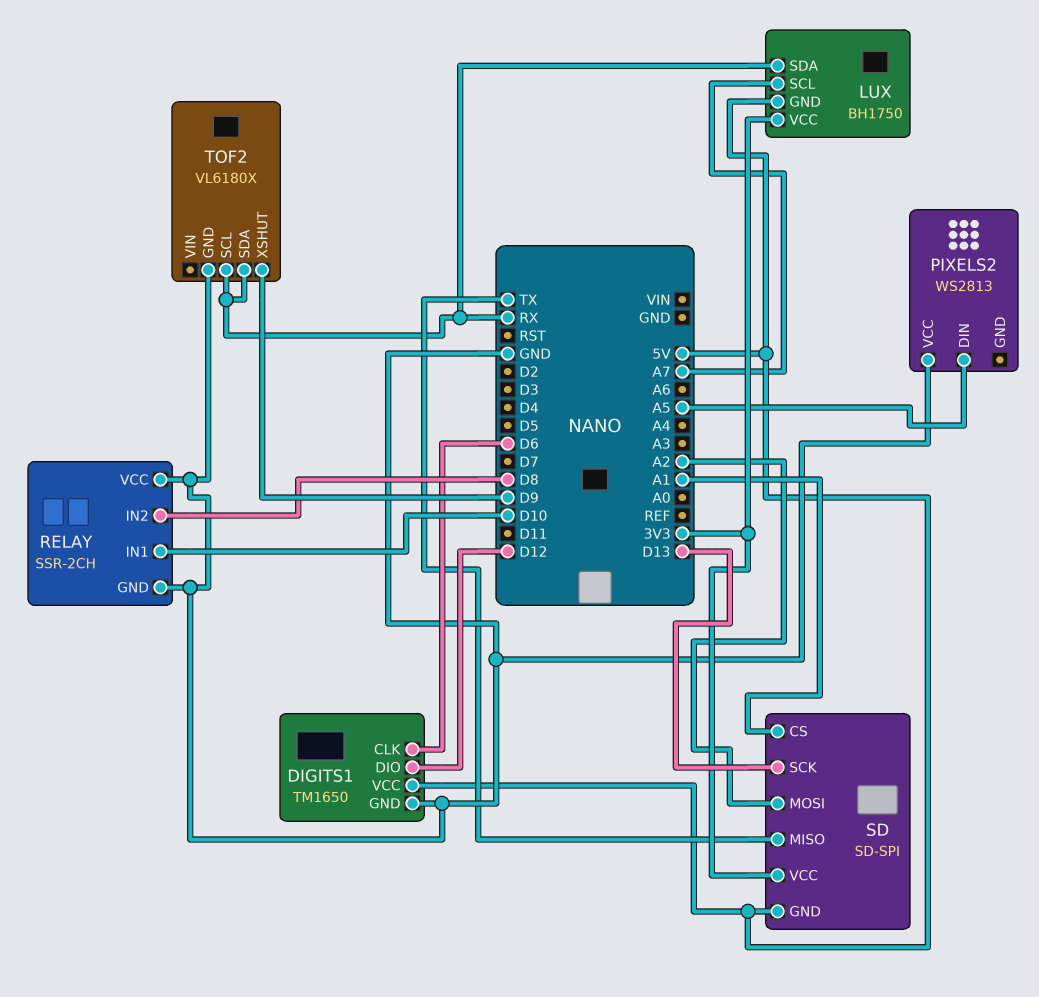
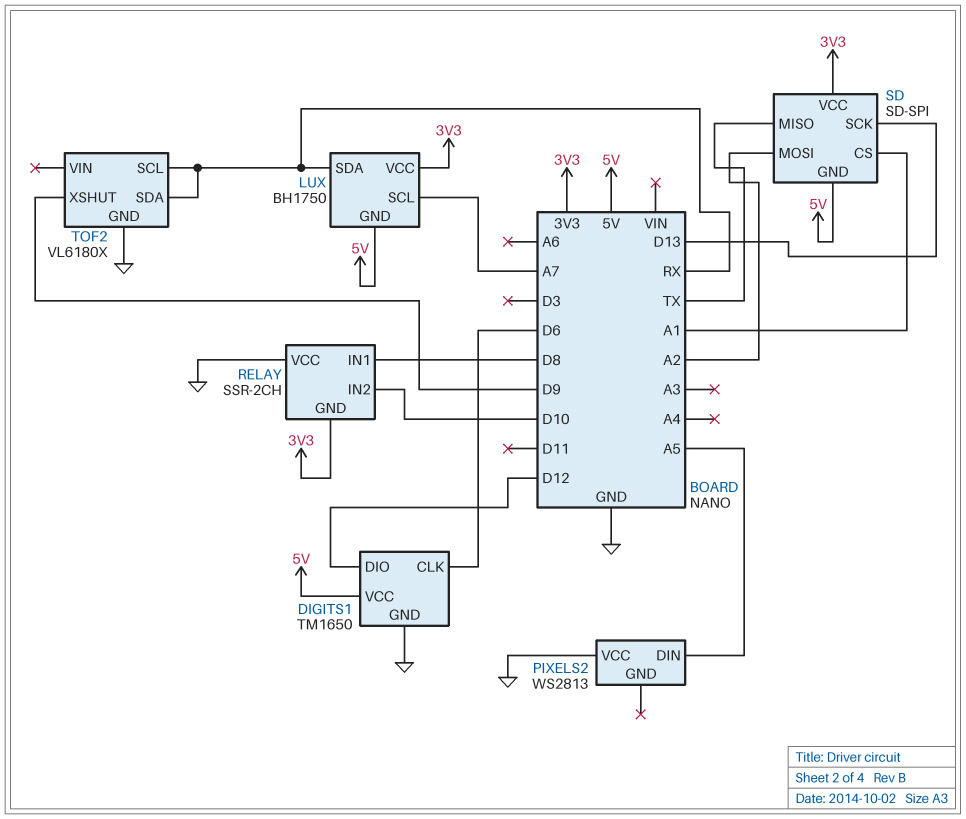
RELAY pin GND: GND -> 3V3
RELAY pin IN1: D10 -> D8
RELAY pin IN2: D8 -> D10

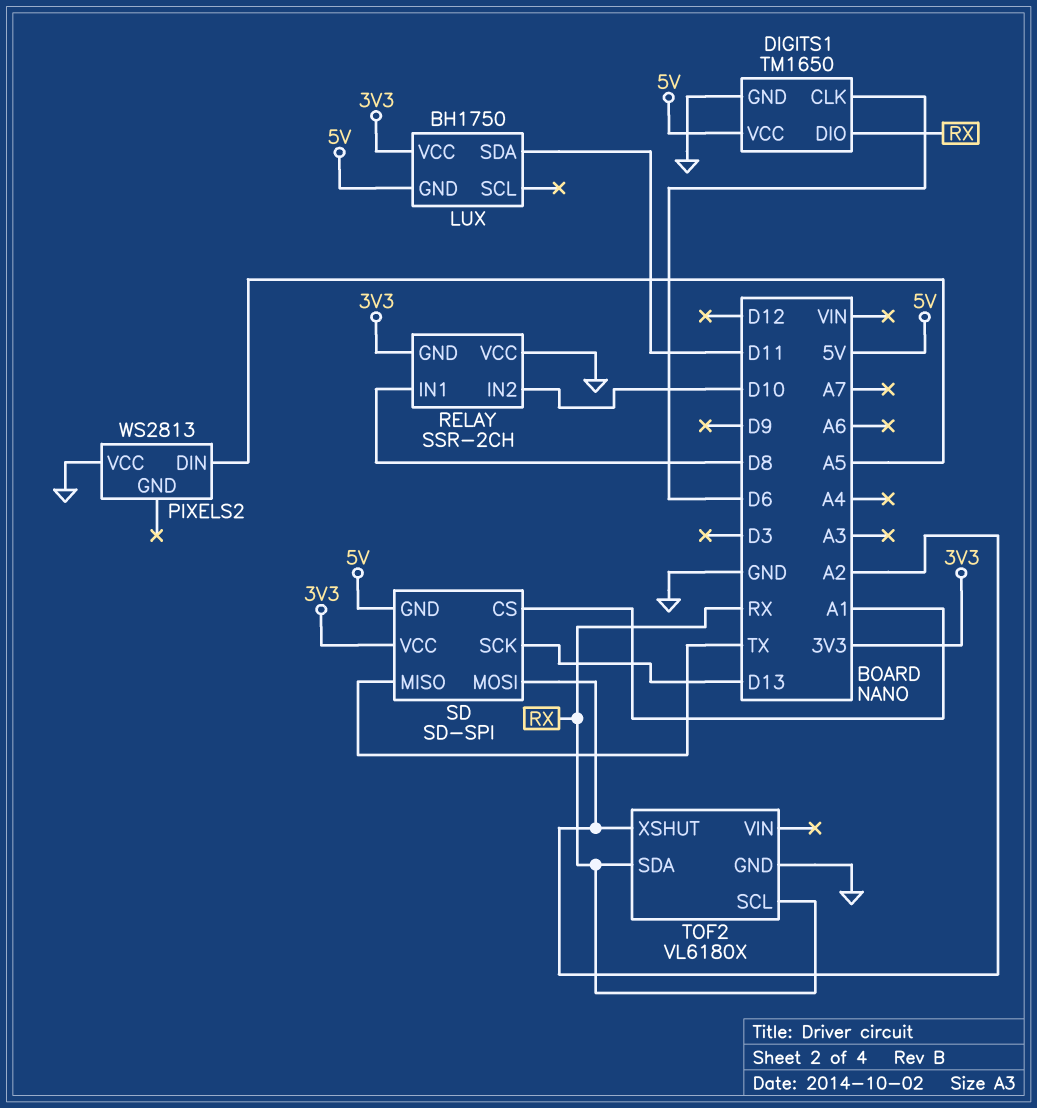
DIGITS1 pin DIO: D12 -> RX
LUX pin SCL: A7 -> none
LUX pin SDA: RX -> D11
TOF2 pin XSHUT: D9 -> A2

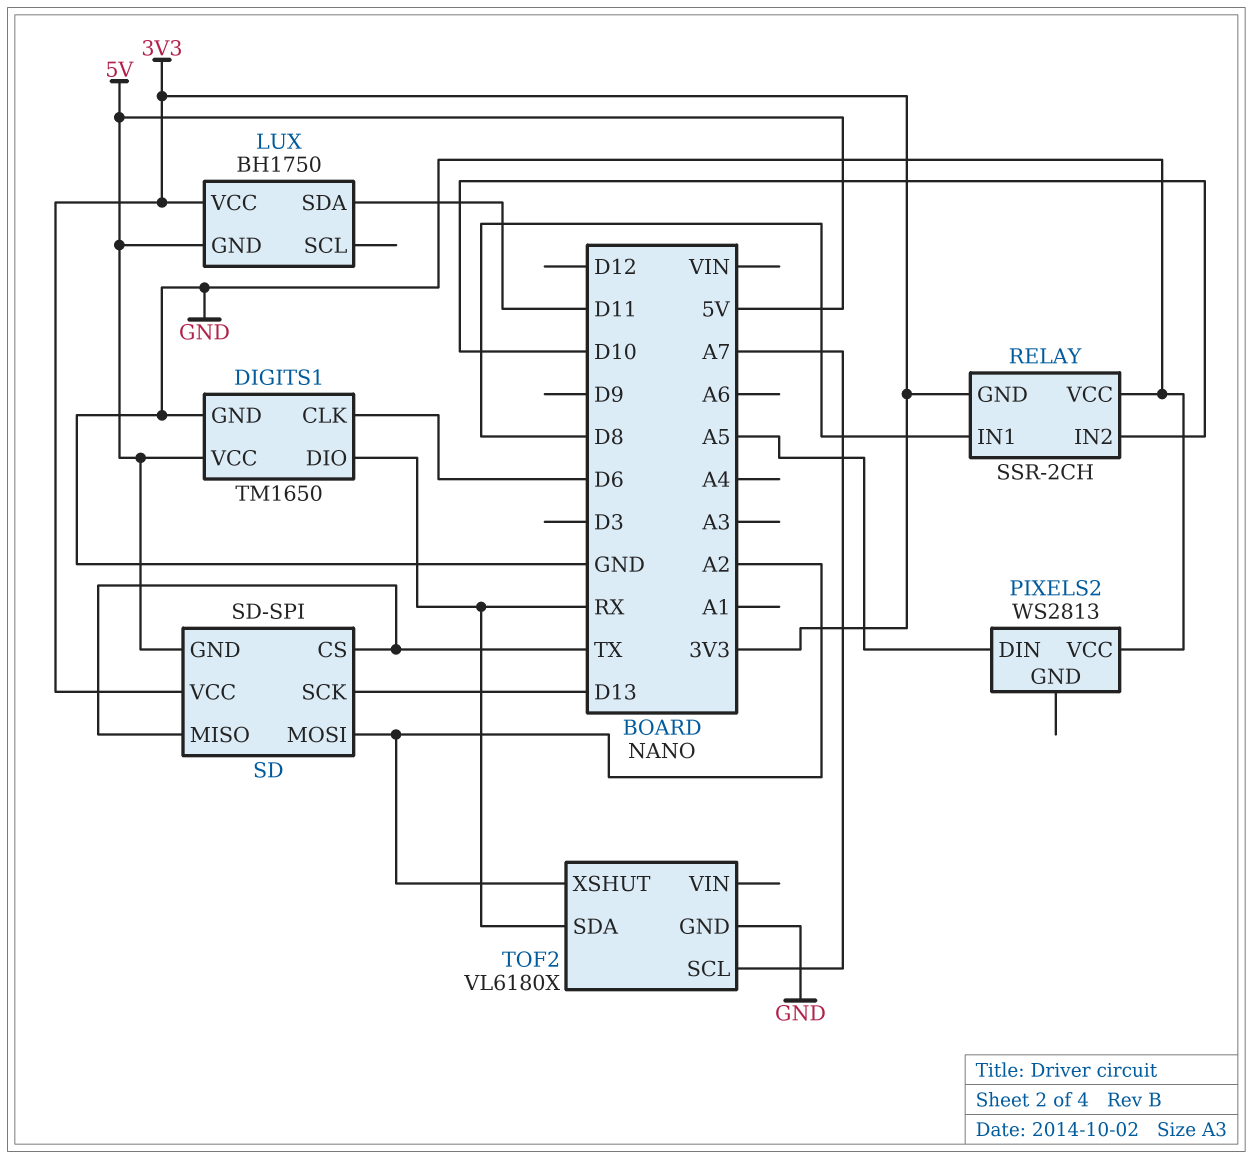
SD pin CS: A1 -> TX
TOF2 pin SCL: RX -> A7

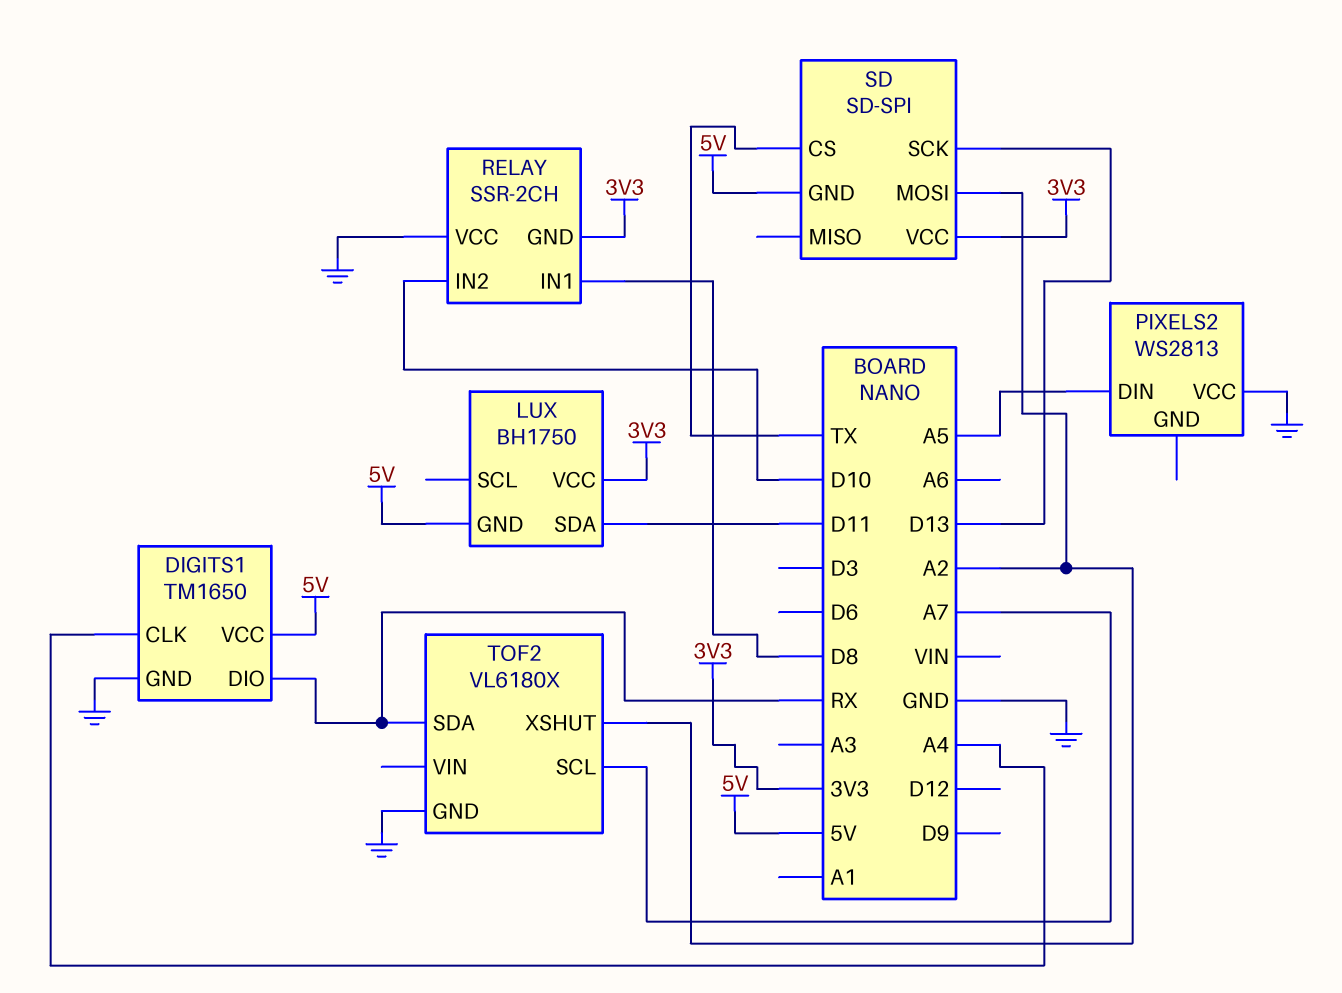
DIGITS1 pin CLK: D6 -> A4
SD pin MISO: TX -> none

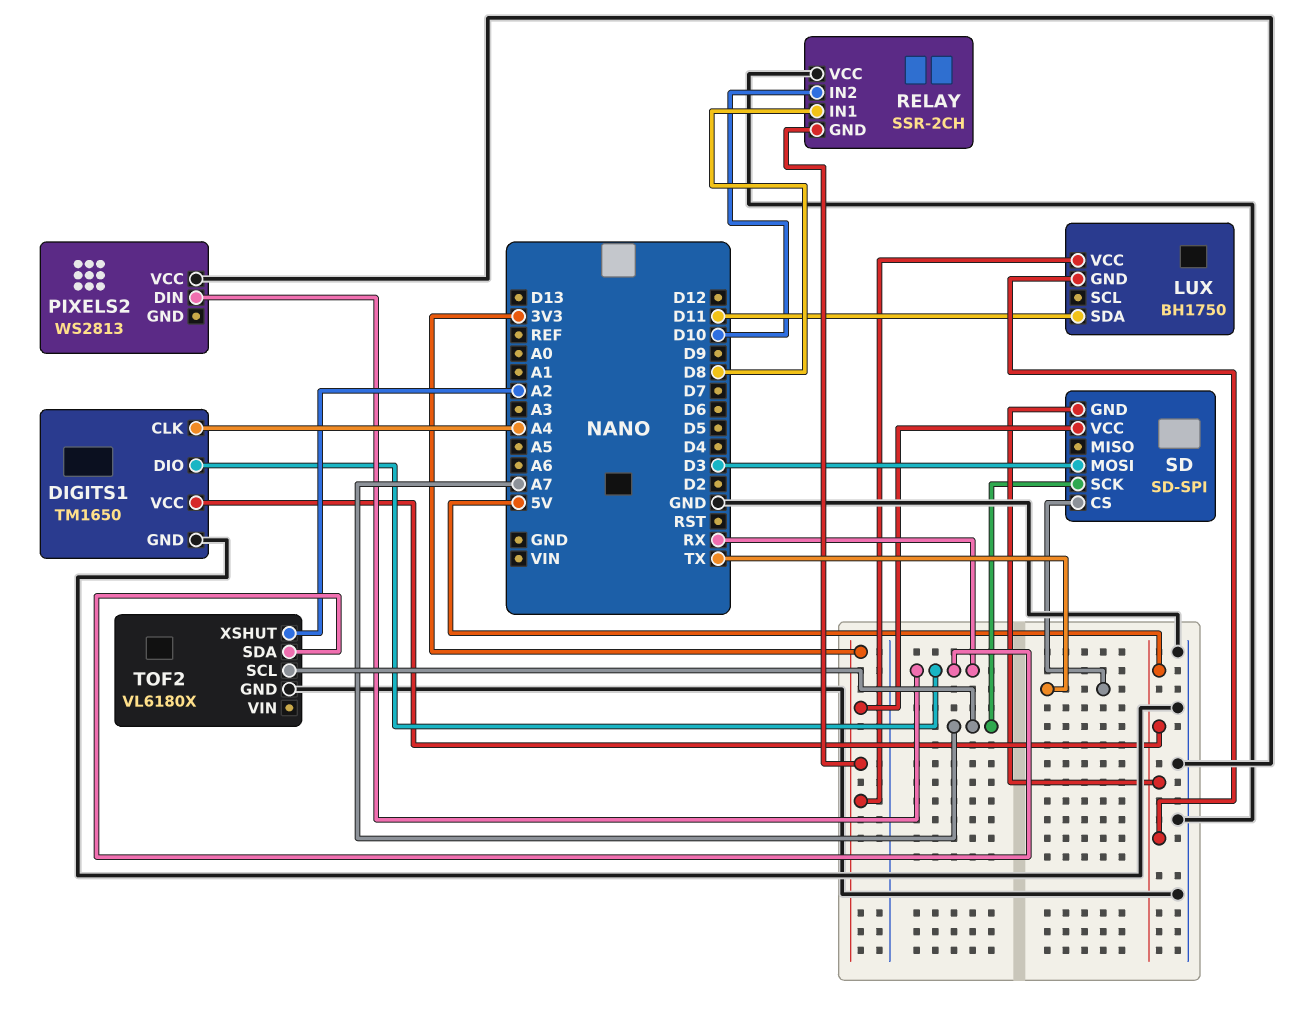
PIXELS2 pin DIN: A5 -> RX
SD pin MOSI: A2 -> D3
SD pin SCK: D13 -> A7

